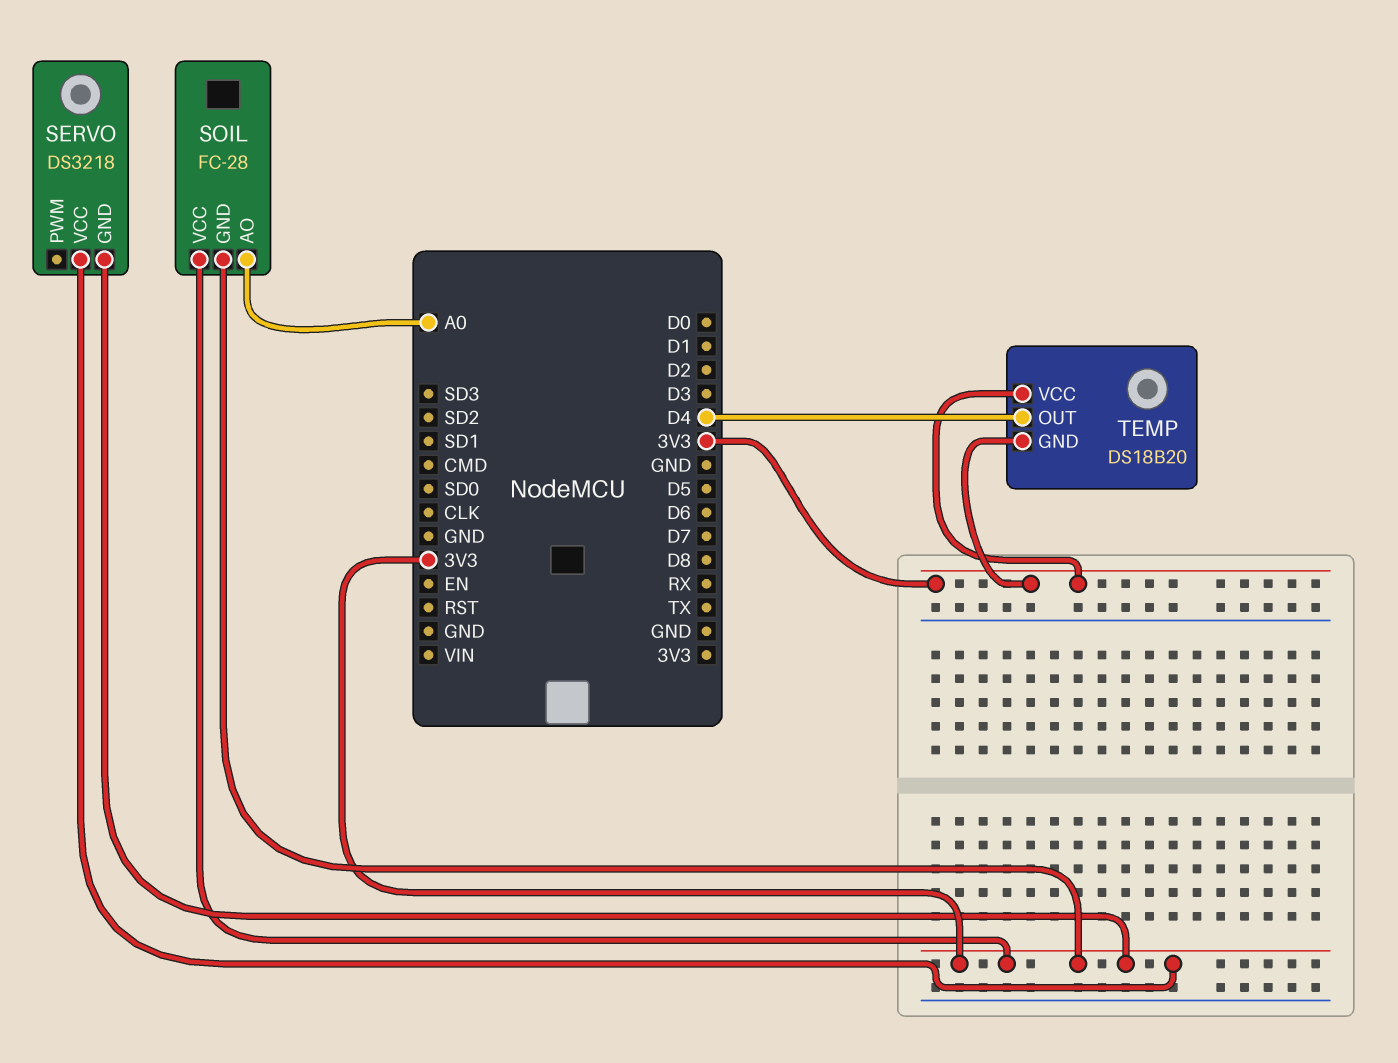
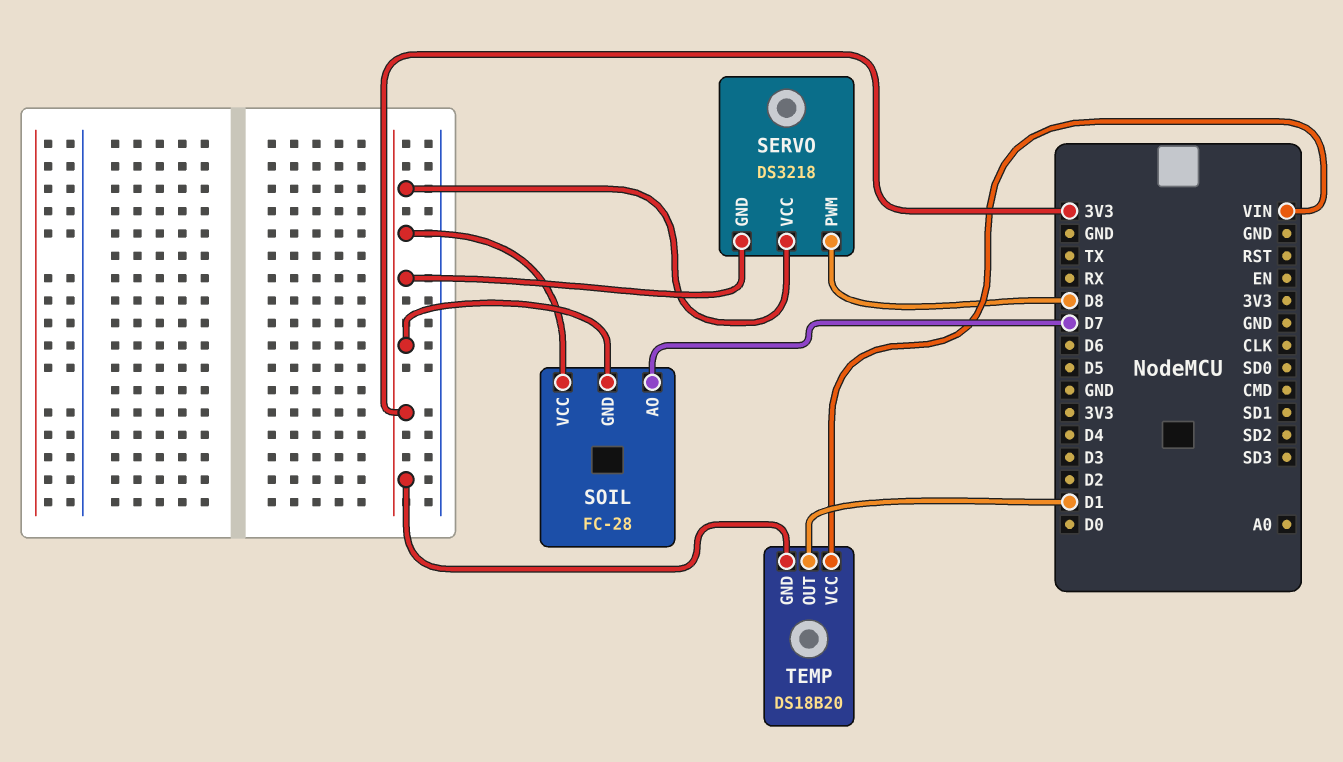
SERVO pin PWM: none -> D8
SOIL pin AO: A0 -> D7
TEMP pin OUT: D4 -> D1
TEMP pin VCC: 3V3 -> VIN

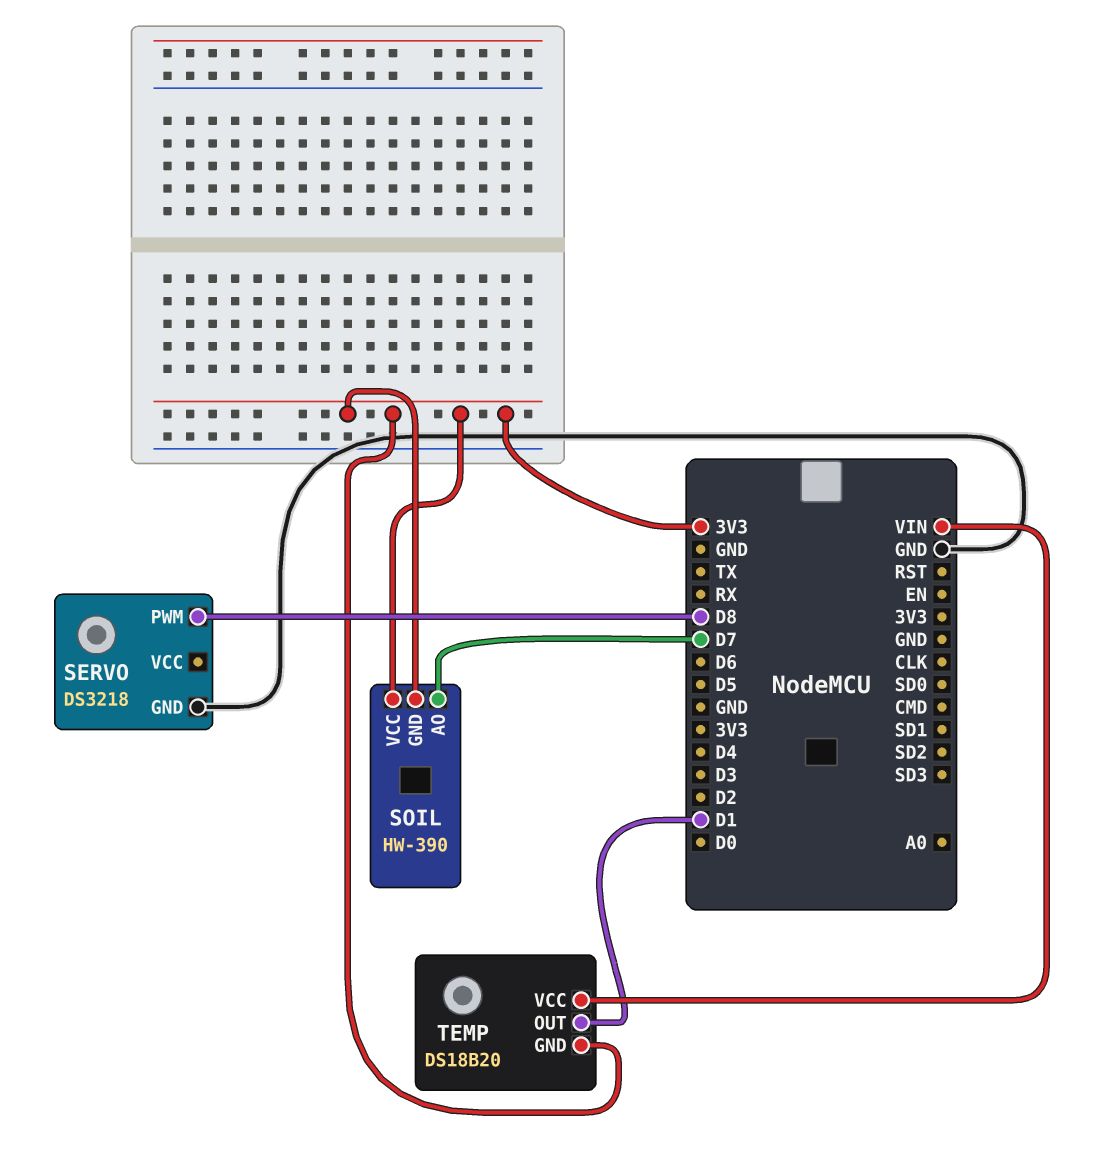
SERVO pin GND: 3V3 -> GND
SERVO pin VCC: 3V3 -> none
SOIL: FC-28 -> HW-390

